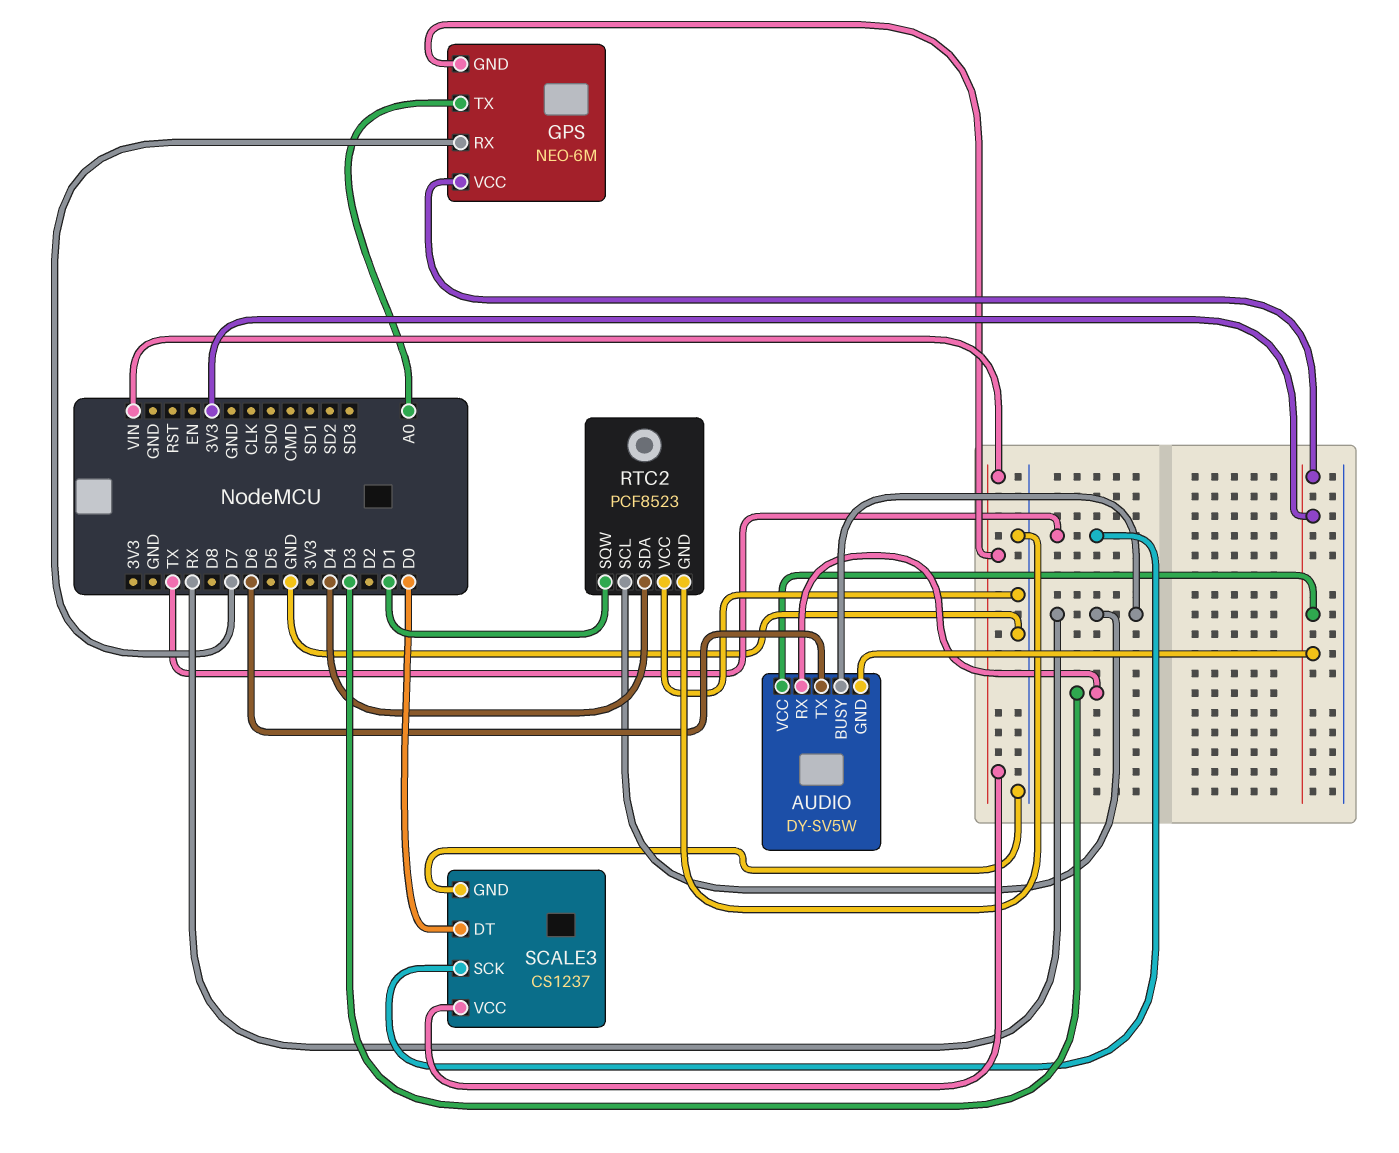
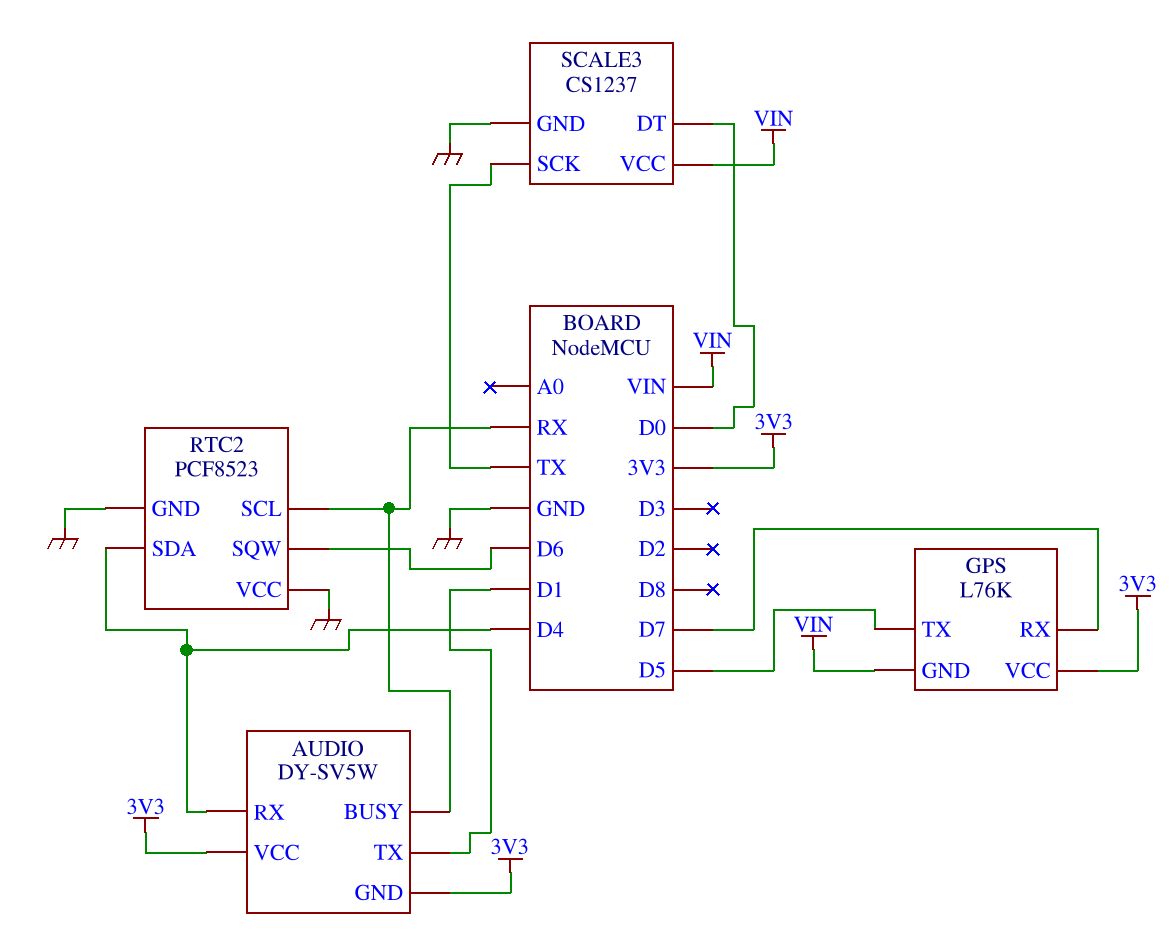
AUDIO pin RX: D3 -> D4
AUDIO pin TX: D6 -> D1
GPS: NEO-6M -> L76K
GPS pin TX: A0 -> D5
RTC2 pin SQW: D1 -> D6

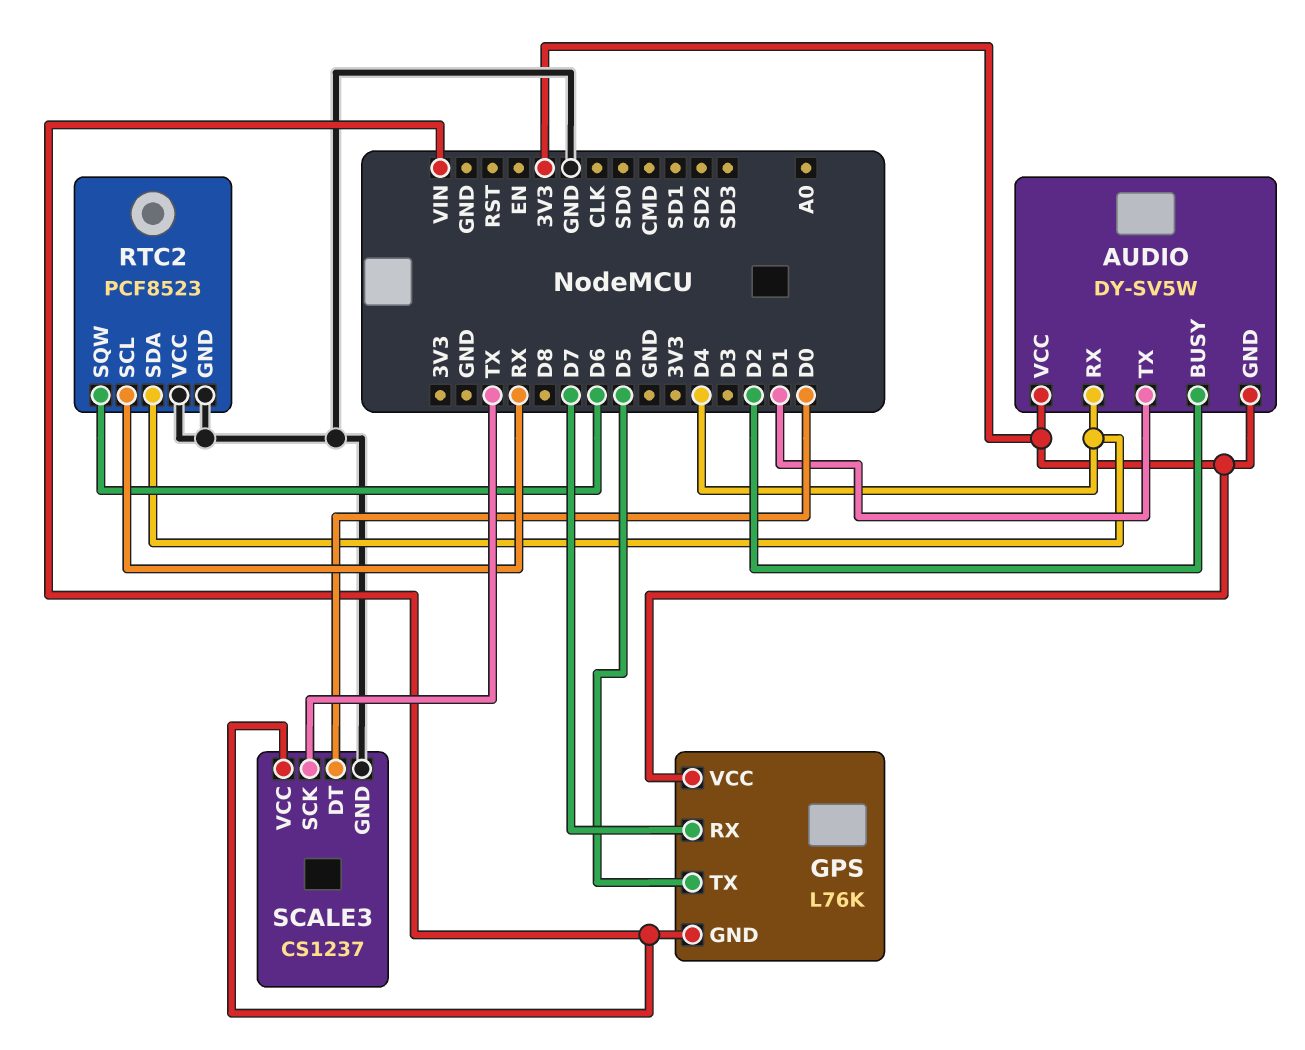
AUDIO pin BUSY: RX -> D2

